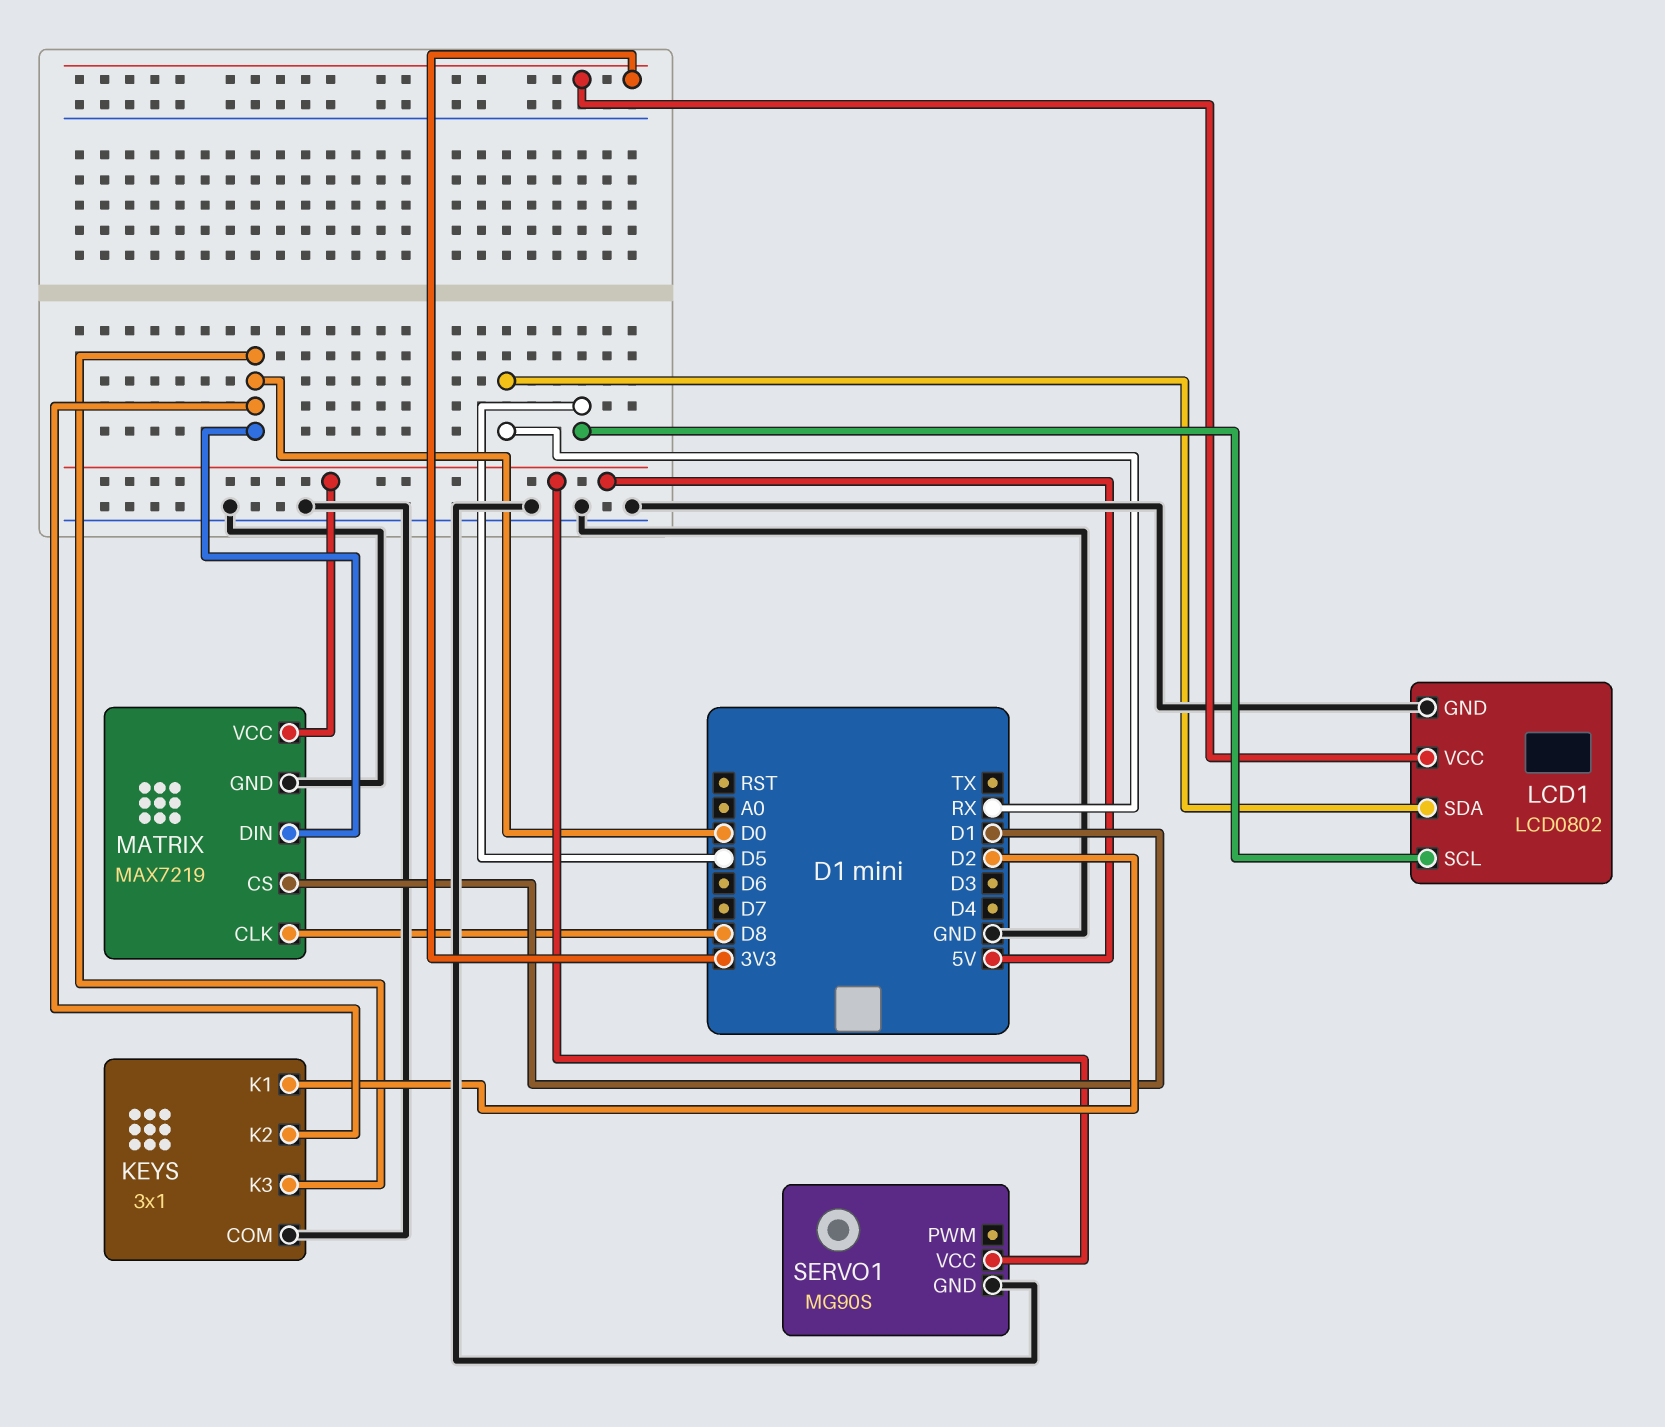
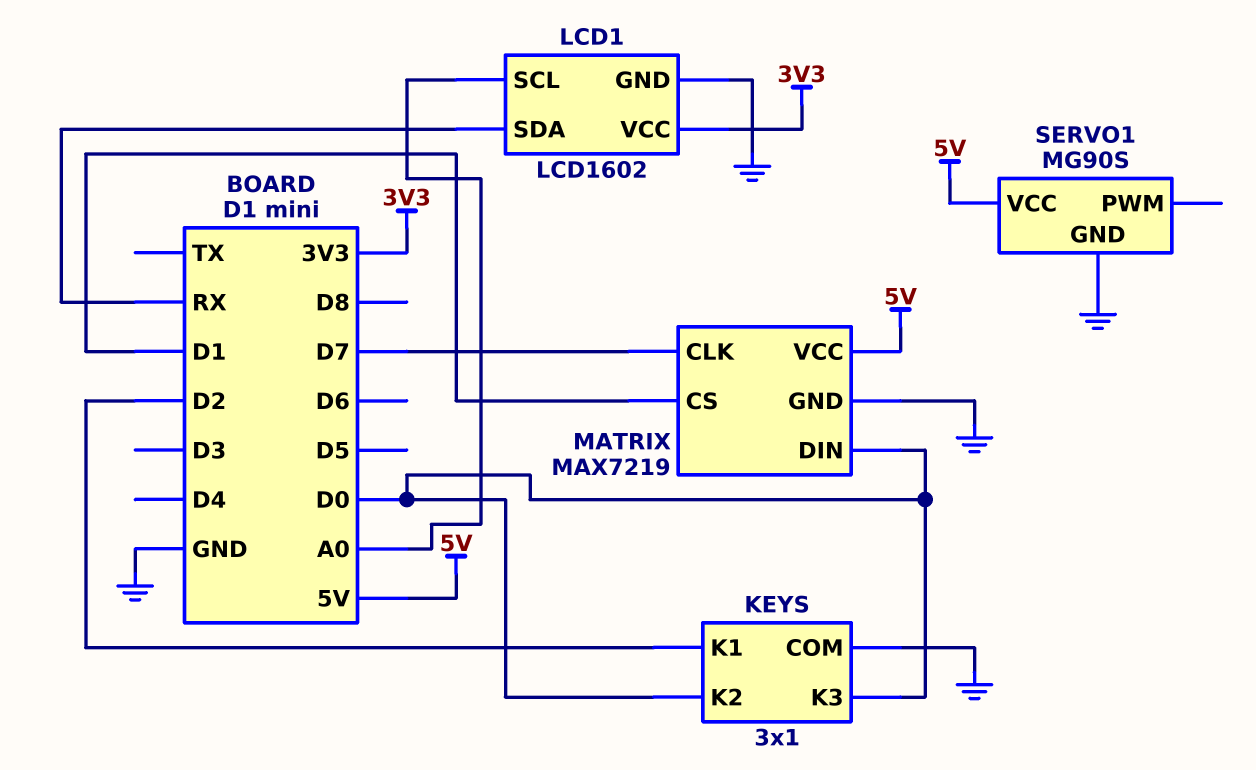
LCD1: LCD0802 -> LCD1602
LCD1 pin SCL: D5 -> A0
MATRIX pin CLK: D8 -> D7

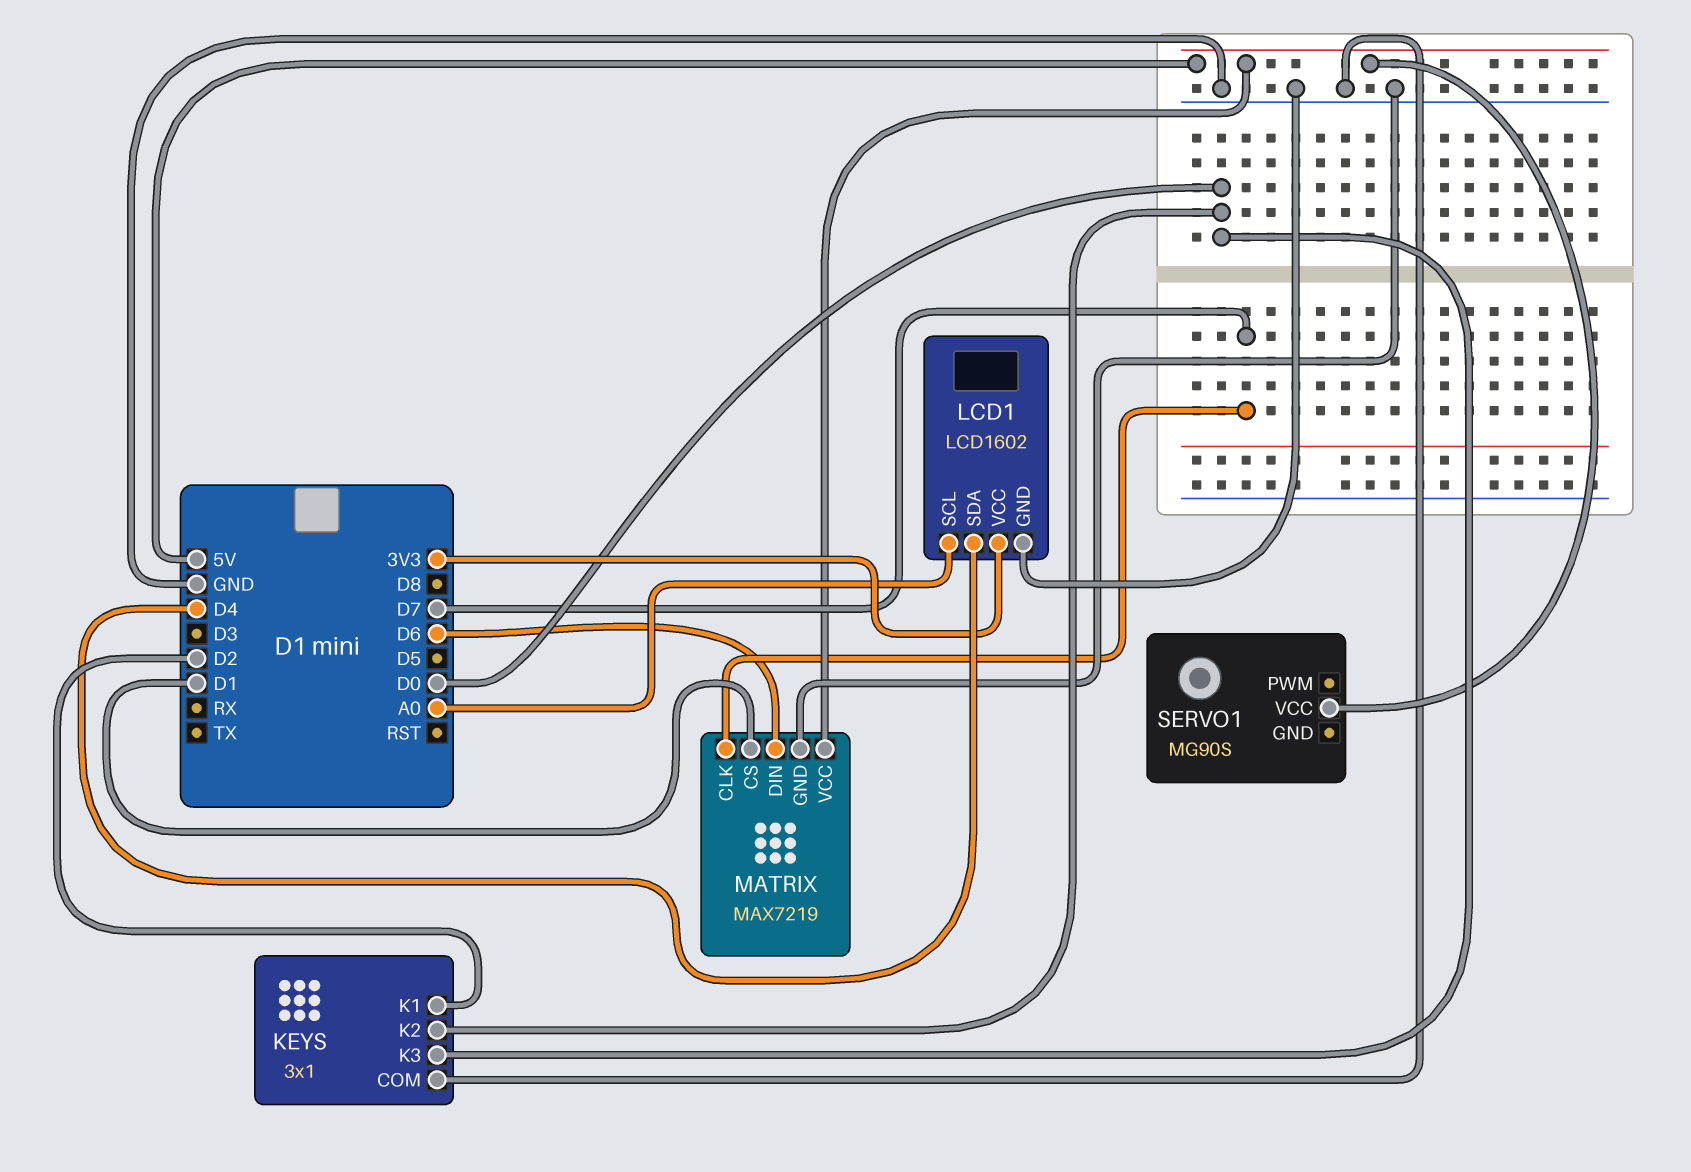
LCD1 pin SDA: RX -> D4
MATRIX pin DIN: D0 -> D6
SERVO1 pin GND: GND -> none

